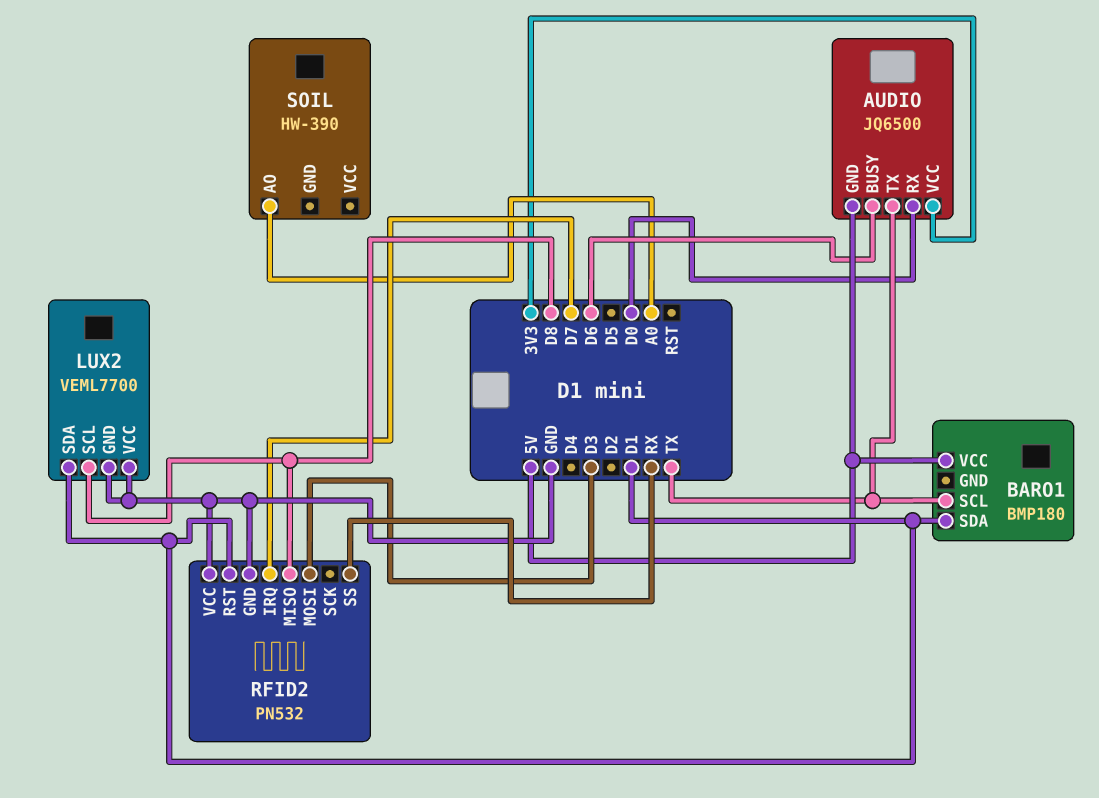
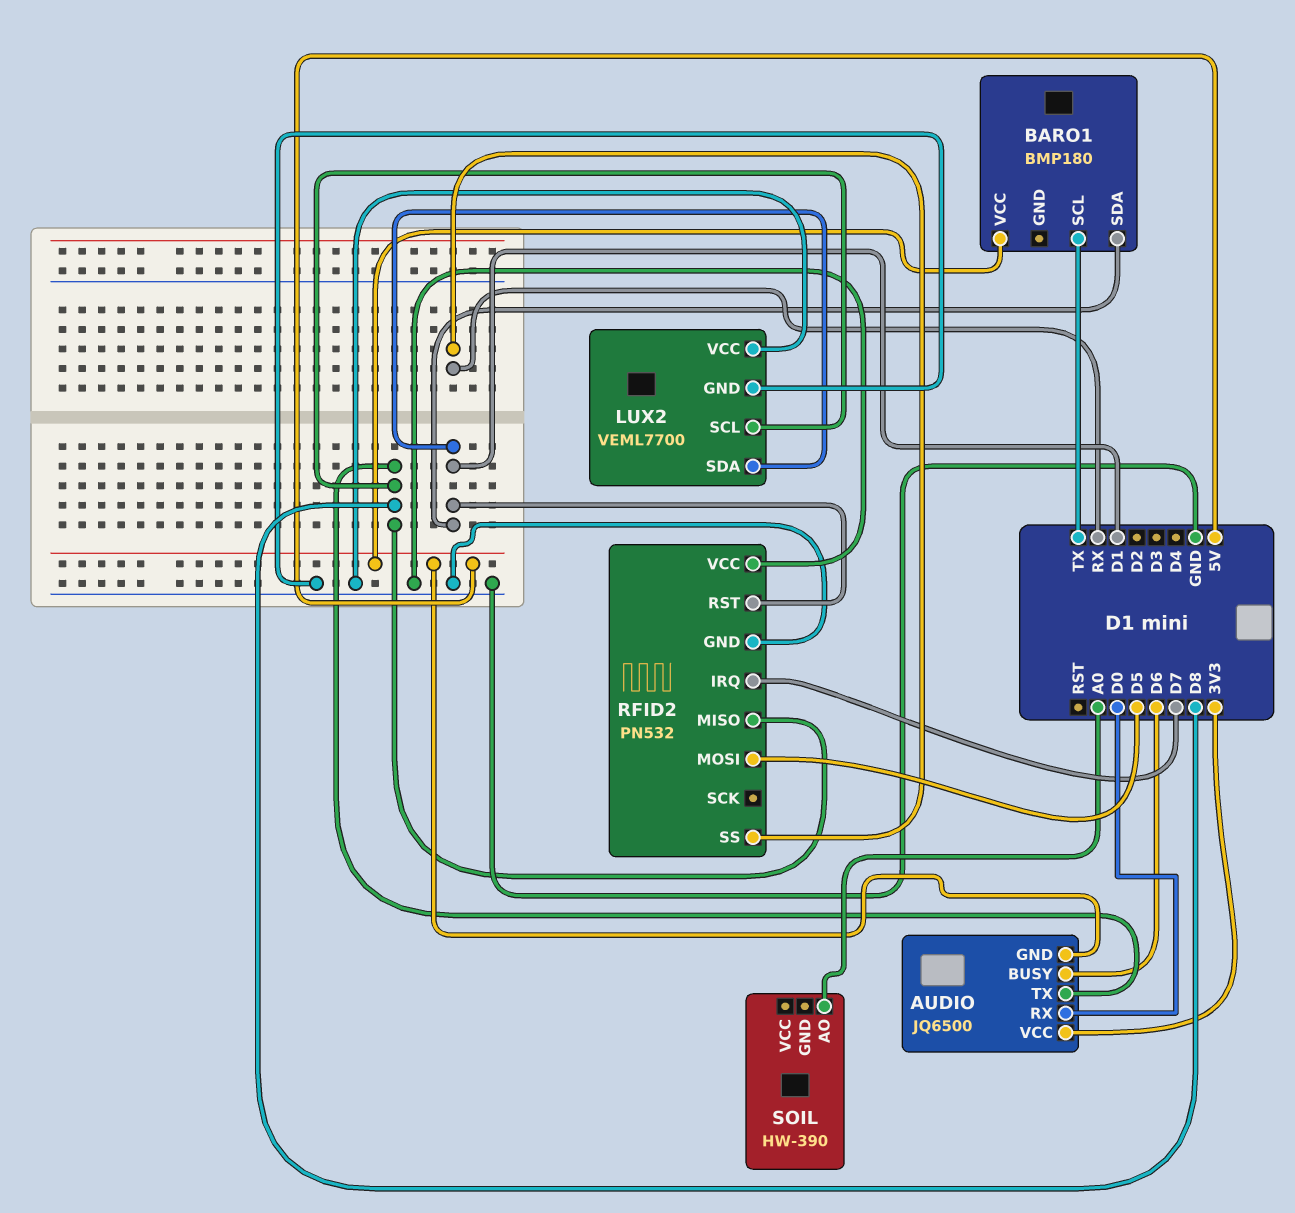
AUDIO pin TX: TX -> D8
RFID2 pin MOSI: D3 -> D5

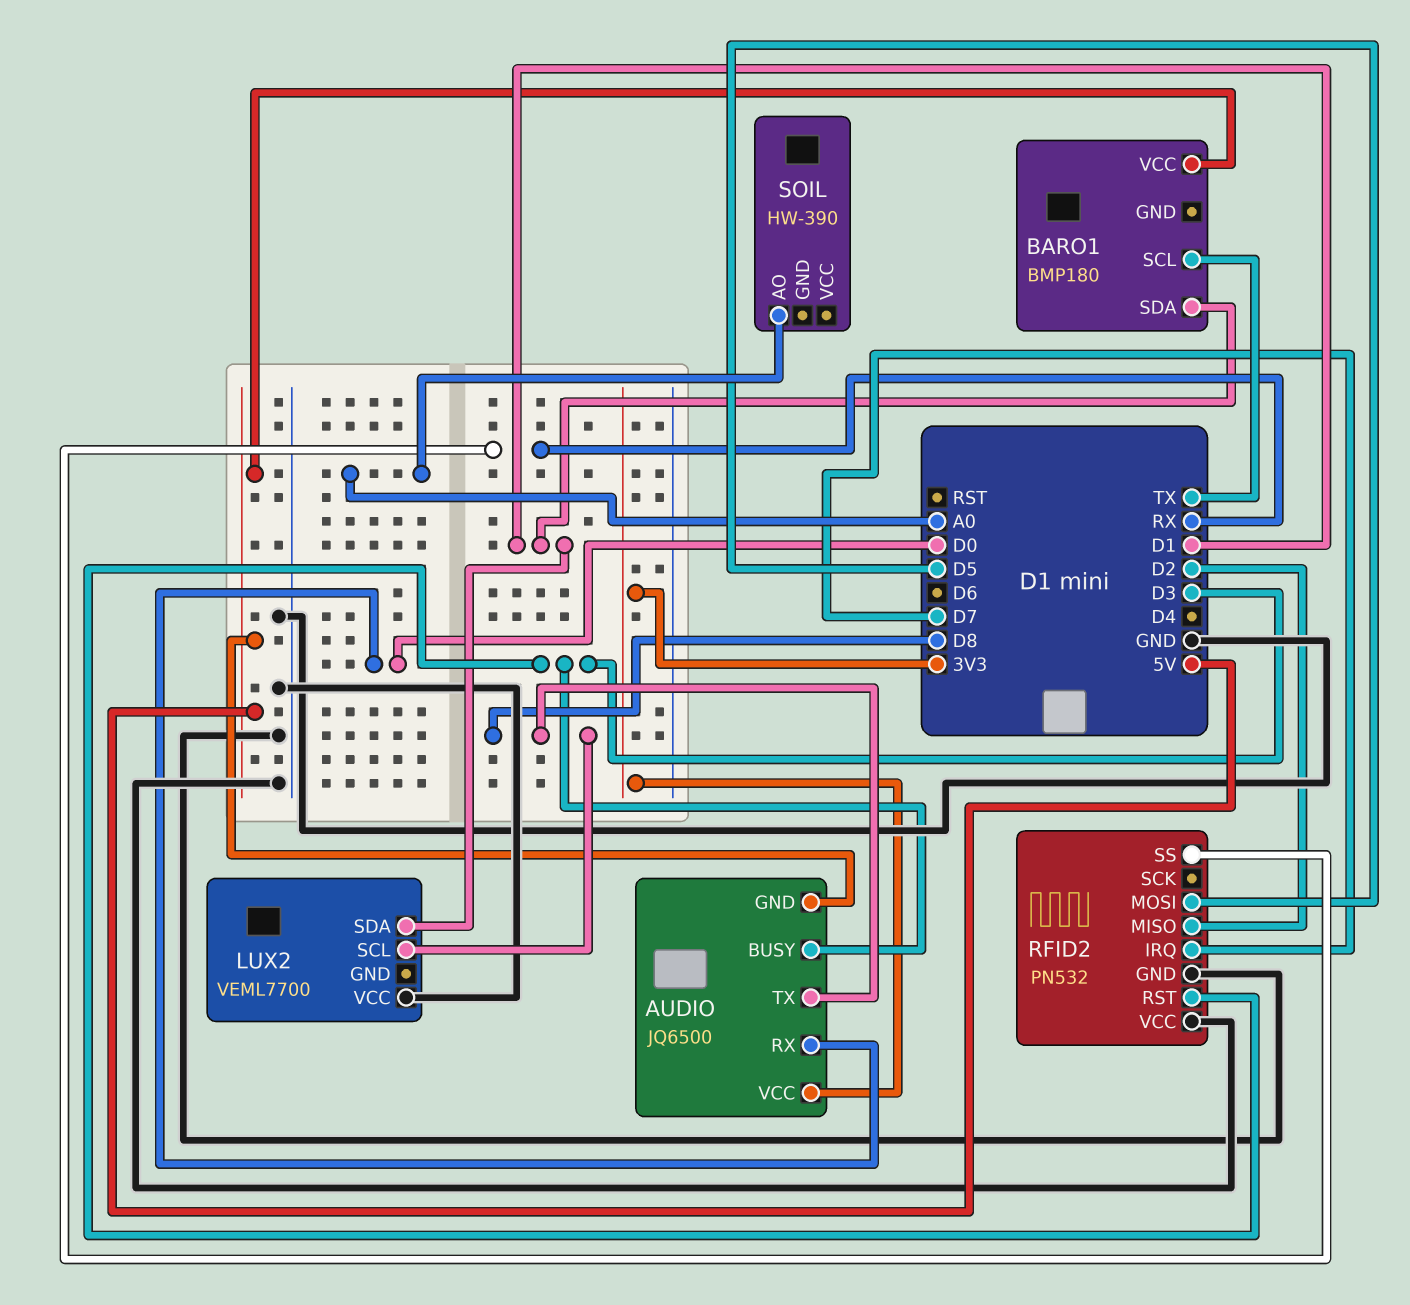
AUDIO pin BUSY: D6 -> D3
LUX2 pin GND: GND -> none
RFID2 pin MISO: D8 -> D2
RFID2 pin RST: D1 -> D3

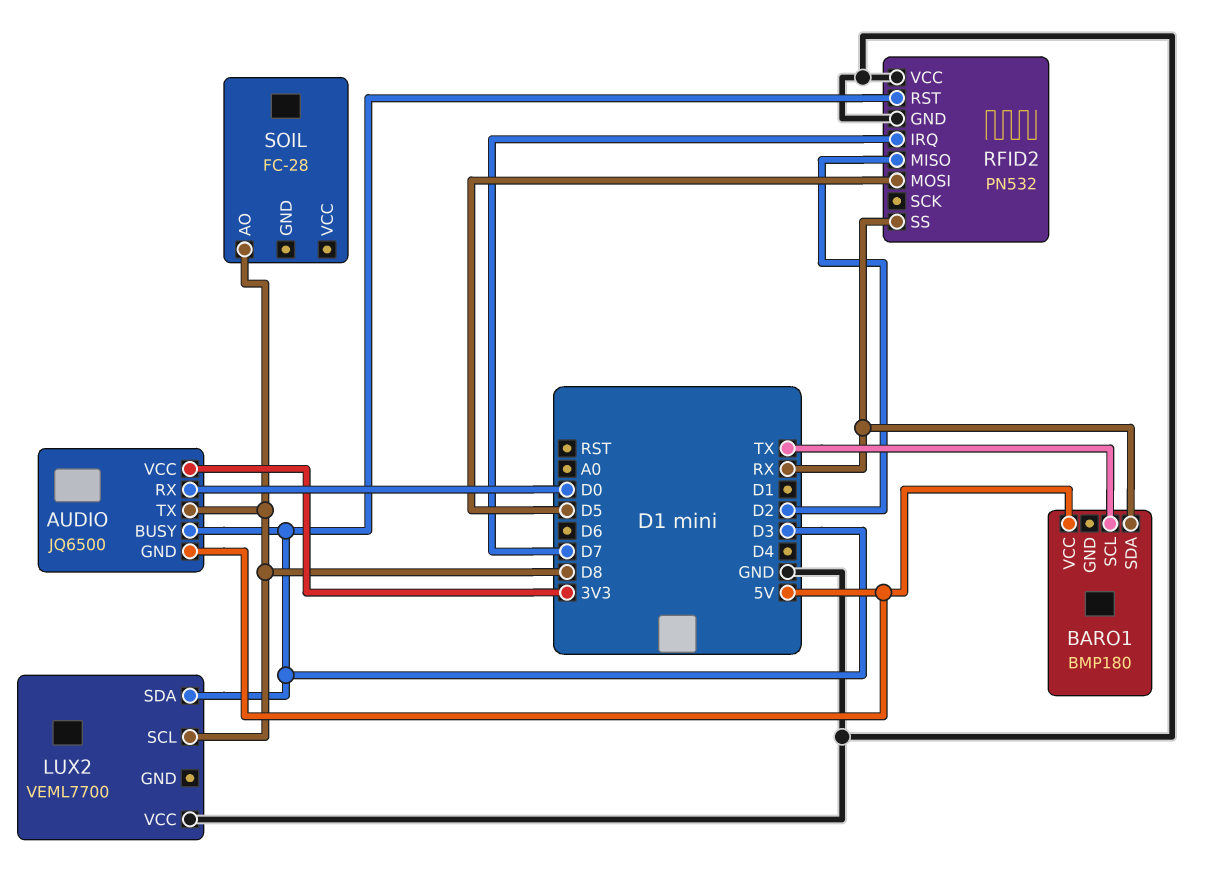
BARO1 pin SDA: D1 -> RX
LUX2 pin SDA: D1 -> D3
SOIL: HW-390 -> FC-28
SOIL pin AO: A0 -> D8

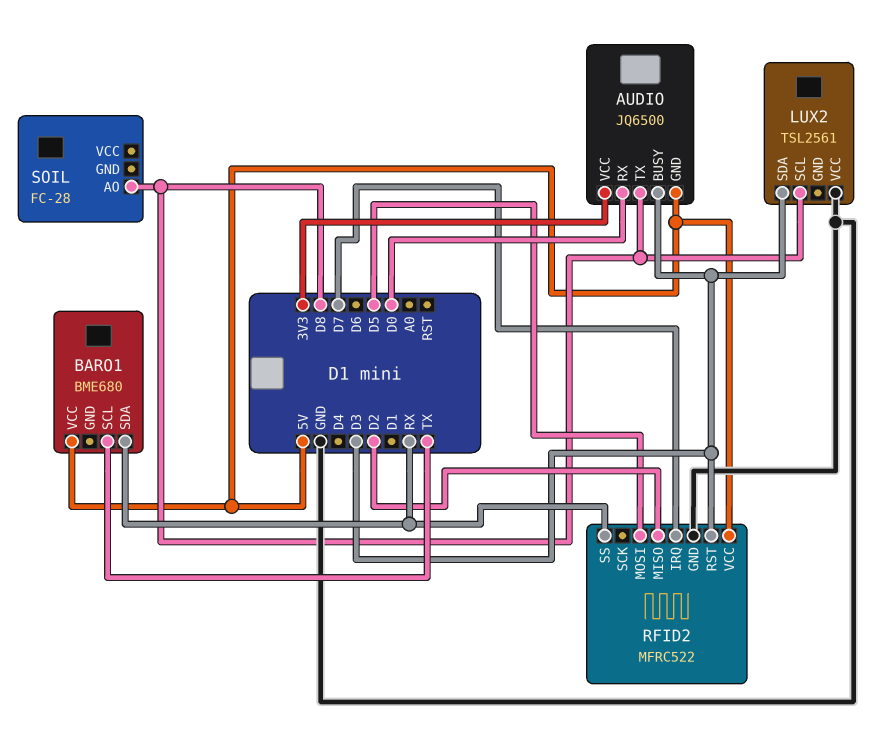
BARO1: BMP180 -> BME680
LUX2: VEML7700 -> TSL2561
RFID2: PN532 -> MFRC522
RFID2 pin VCC: GND -> 5V

